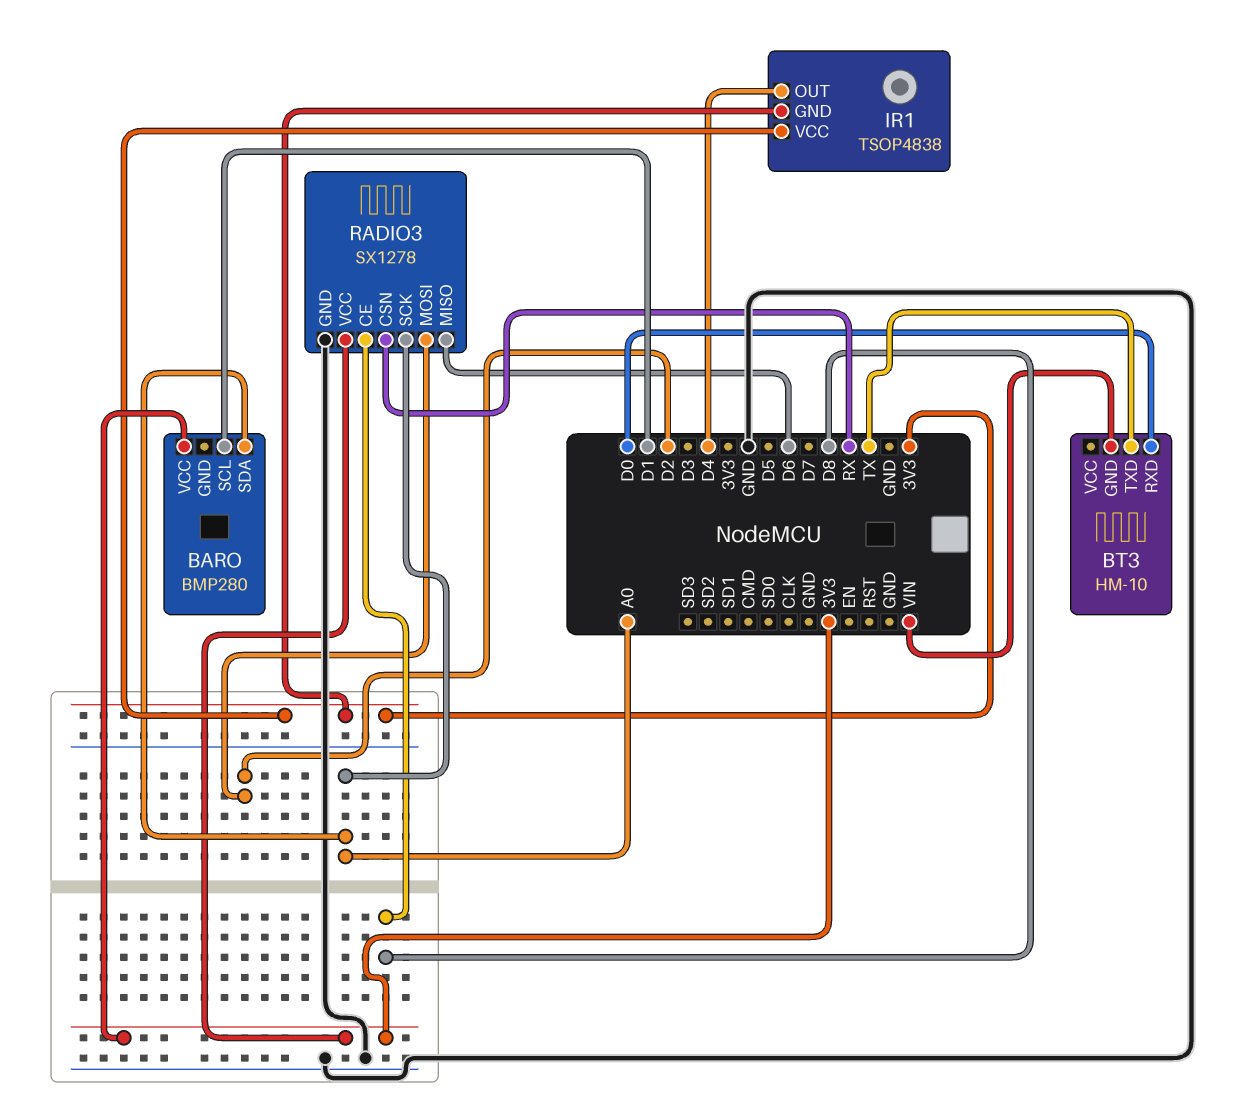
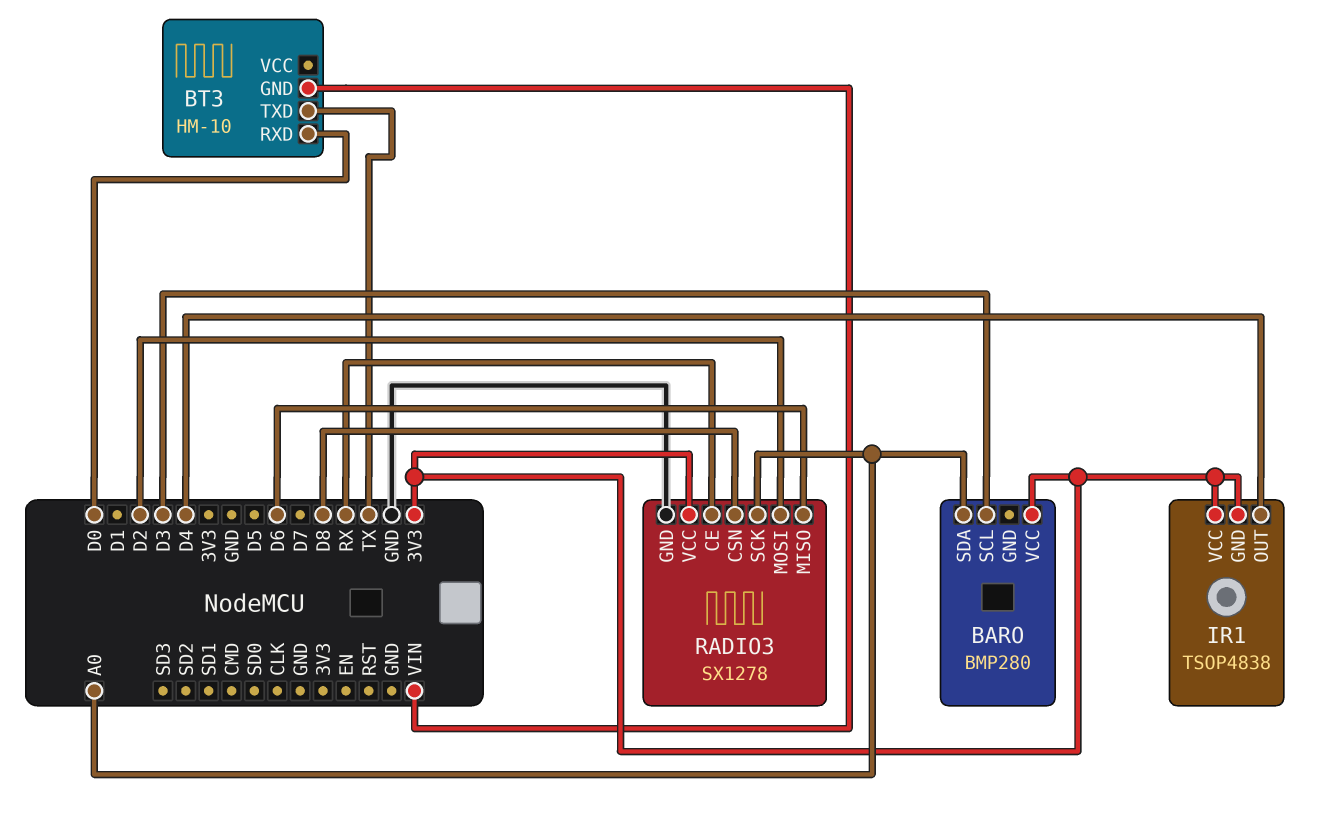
BARO pin SCL: D1 -> D3
RADIO3 pin CE: D8 -> RX
RADIO3 pin CSN: RX -> D8

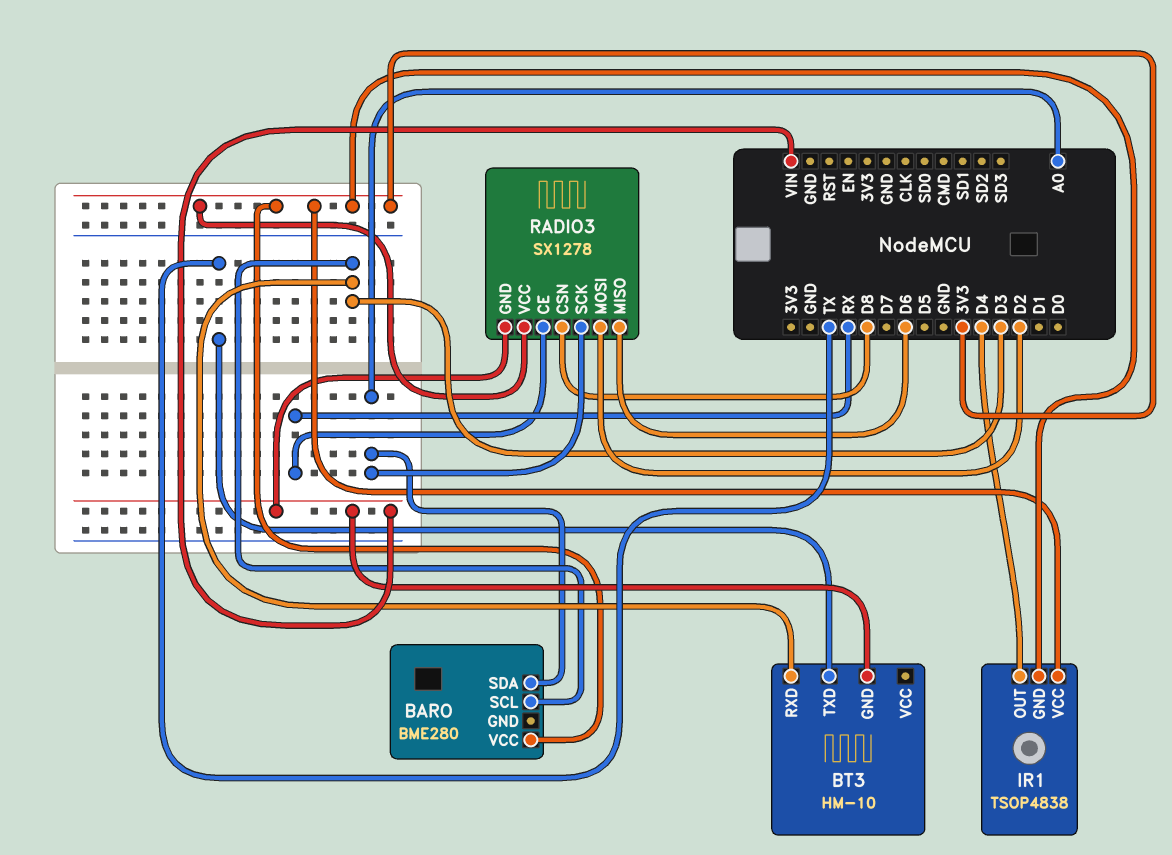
BARO: BMP280 -> BME280
BT3 pin RXD: D0 -> D3
RADIO3 pin GND: GND -> VIN

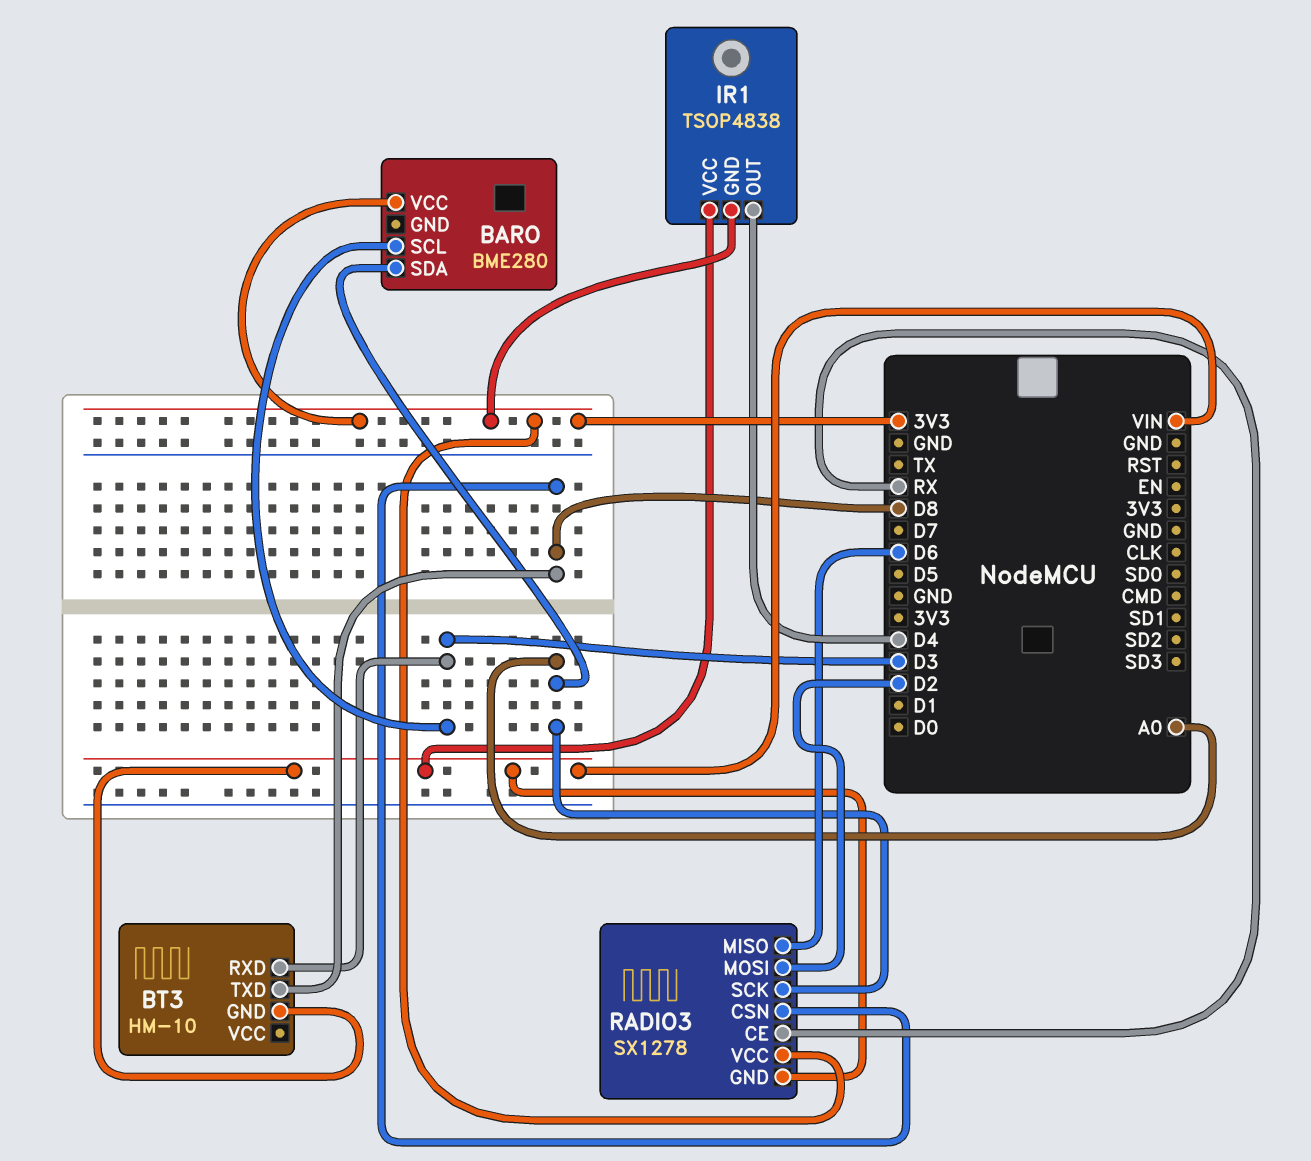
BT3 pin TXD: TX -> D8
IR1 pin VCC: 3V3 -> VIN

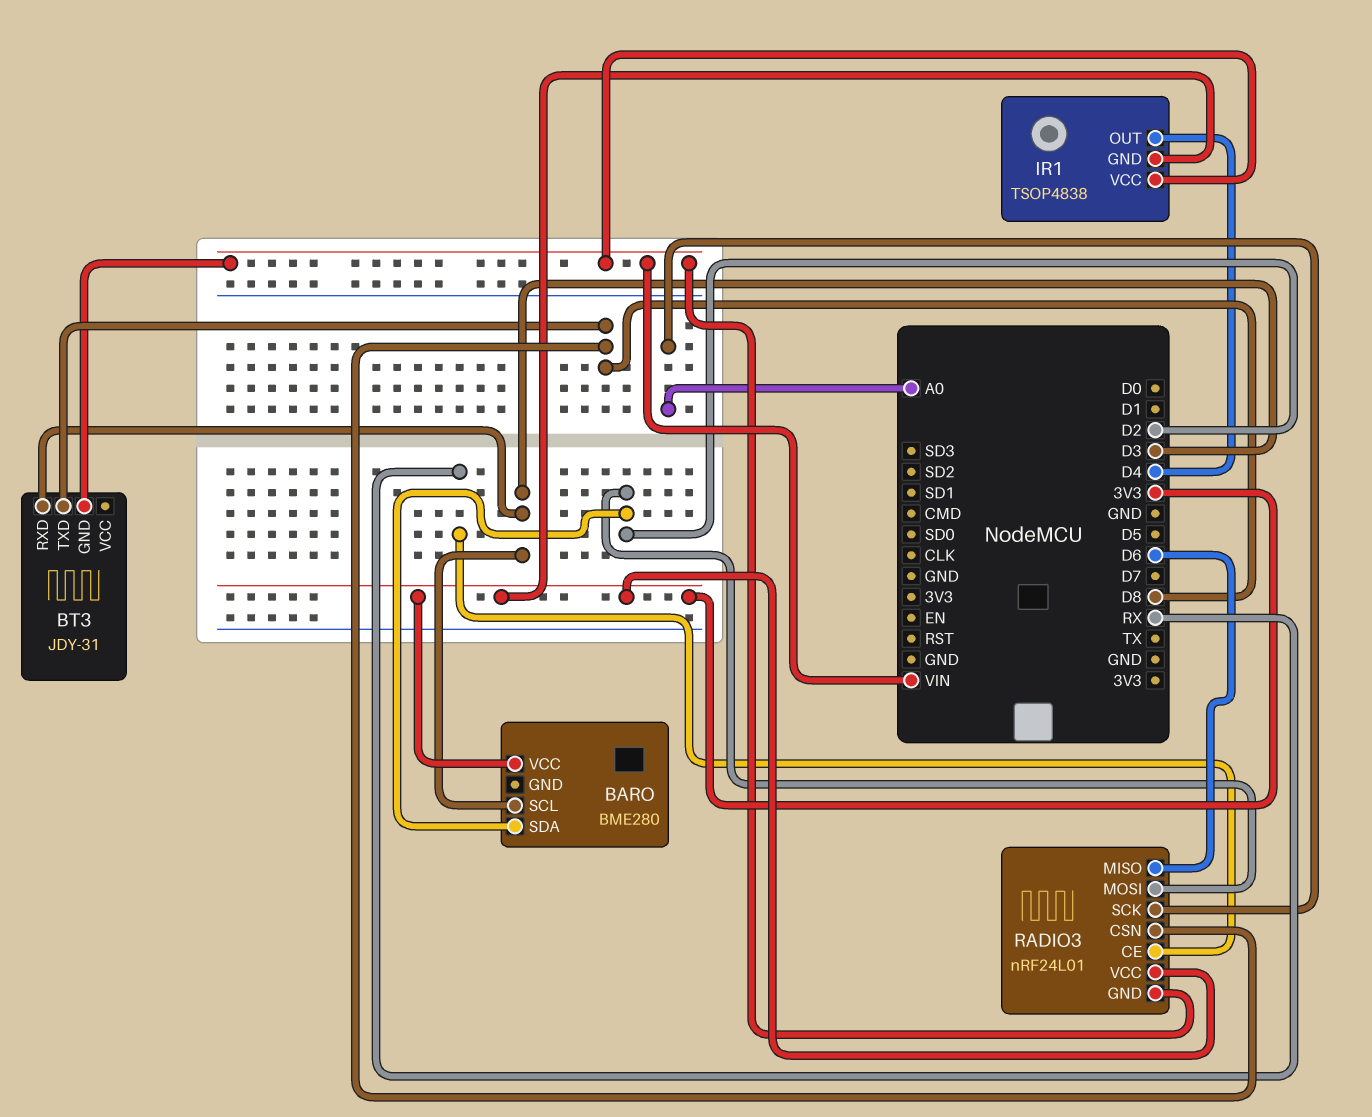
BARO pin SDA: A0 -> D2
BT3: HM-10 -> JDY-31
RADIO3: SX1278 -> nRF24L01

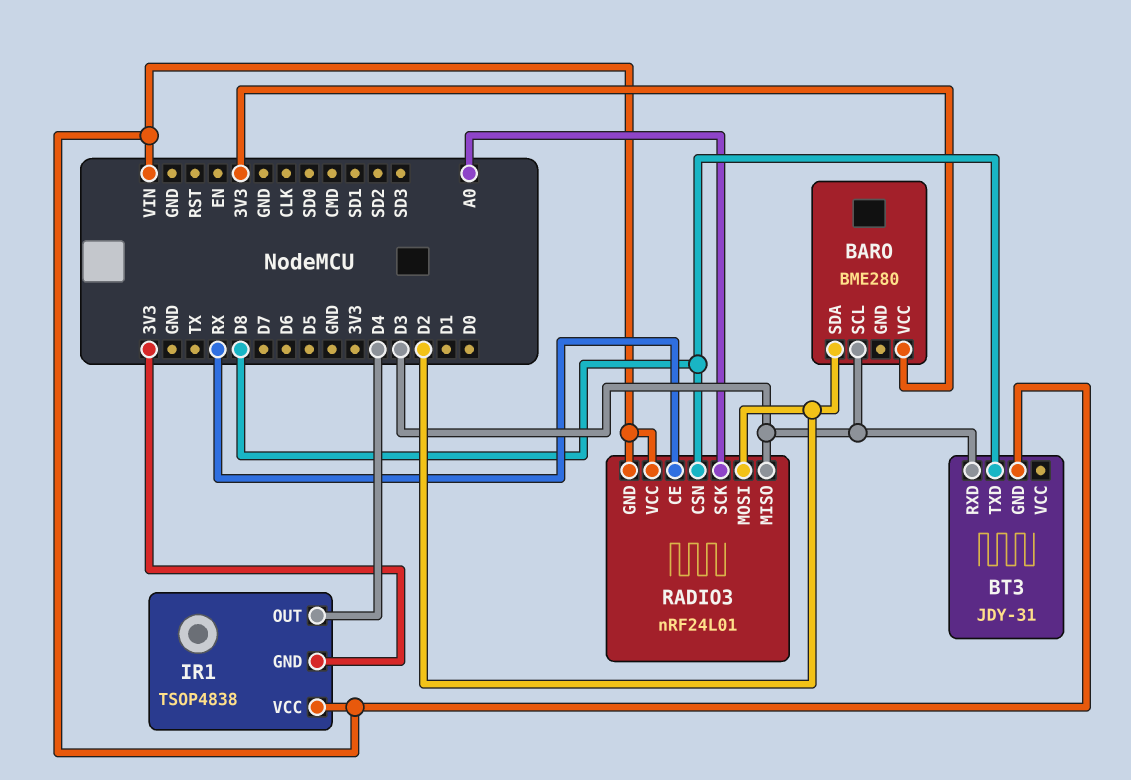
RADIO3 pin MISO: D6 -> D3
RADIO3 pin VCC: 3V3 -> VIN

